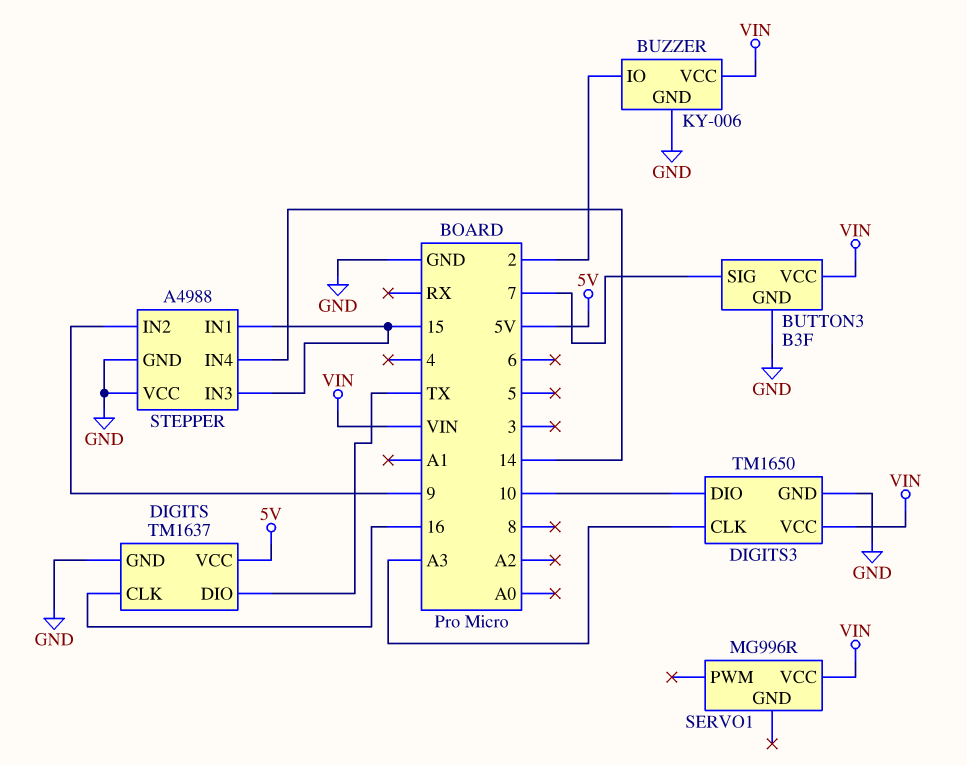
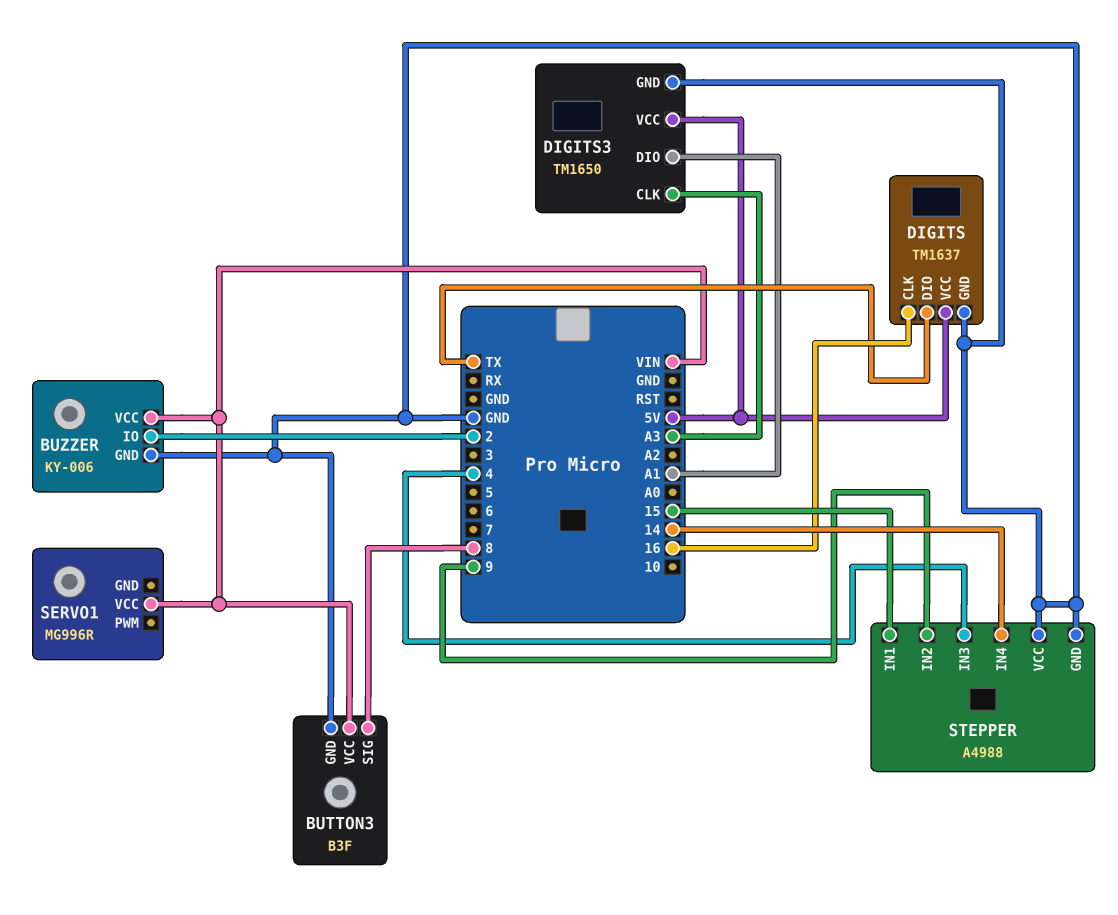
BUTTON3 pin SIG: 7 -> 8
DIGITS3 pin DIO: 10 -> A1
DIGITS3 pin VCC: VIN -> 5V
STEPPER pin IN3: 15 -> 4

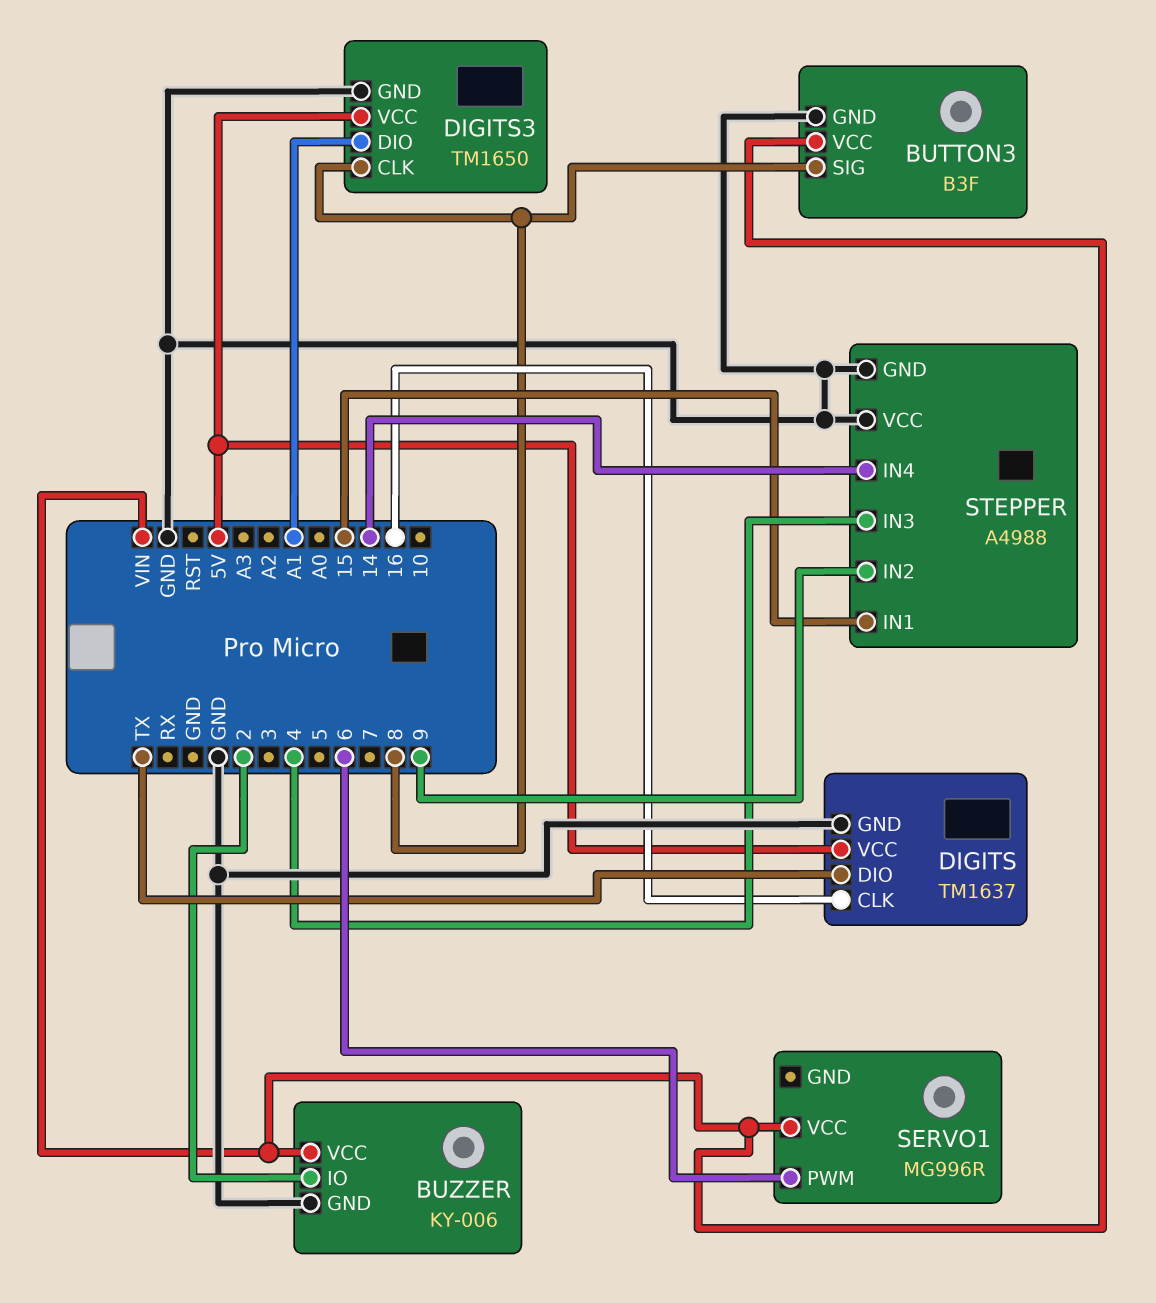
DIGITS3 pin CLK: A3 -> 8
SERVO1 pin PWM: none -> 6

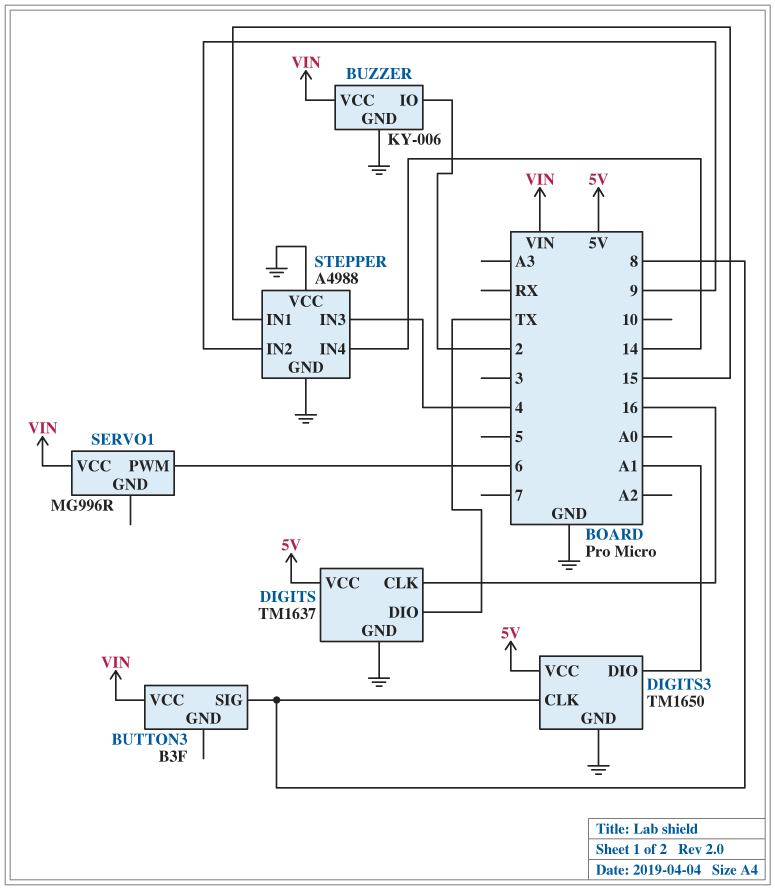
BUTTON3 pin GND: GND -> none

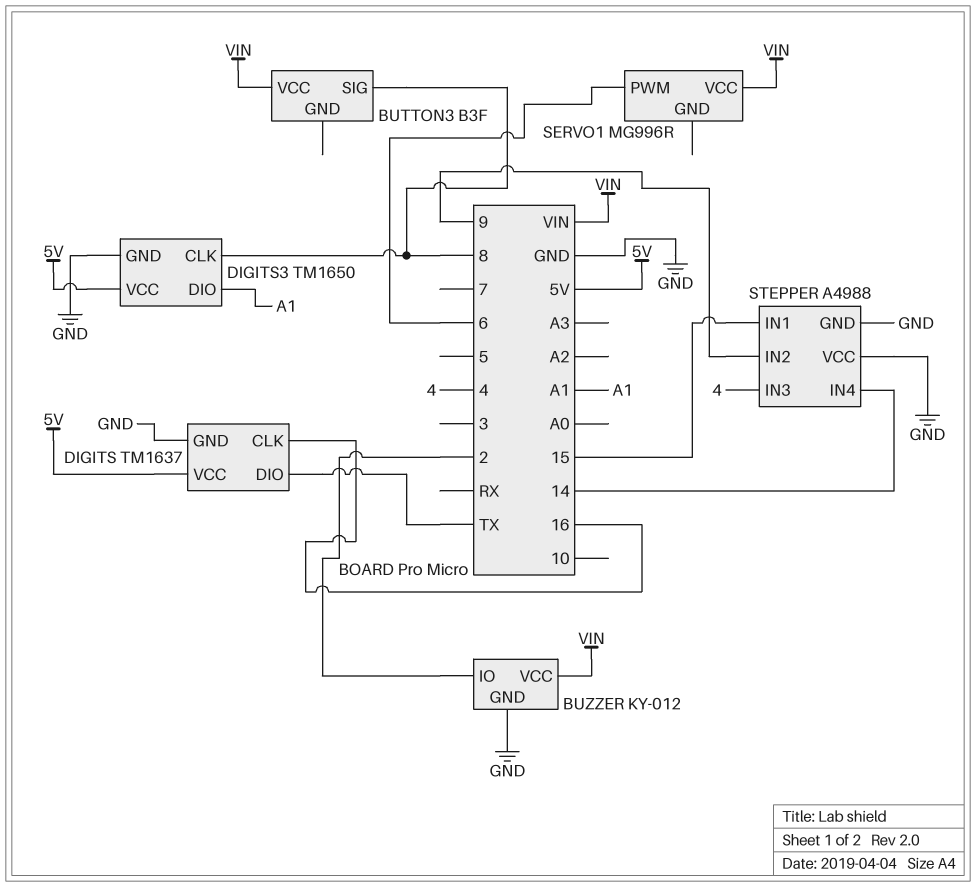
BUZZER: KY-006 -> KY-012

